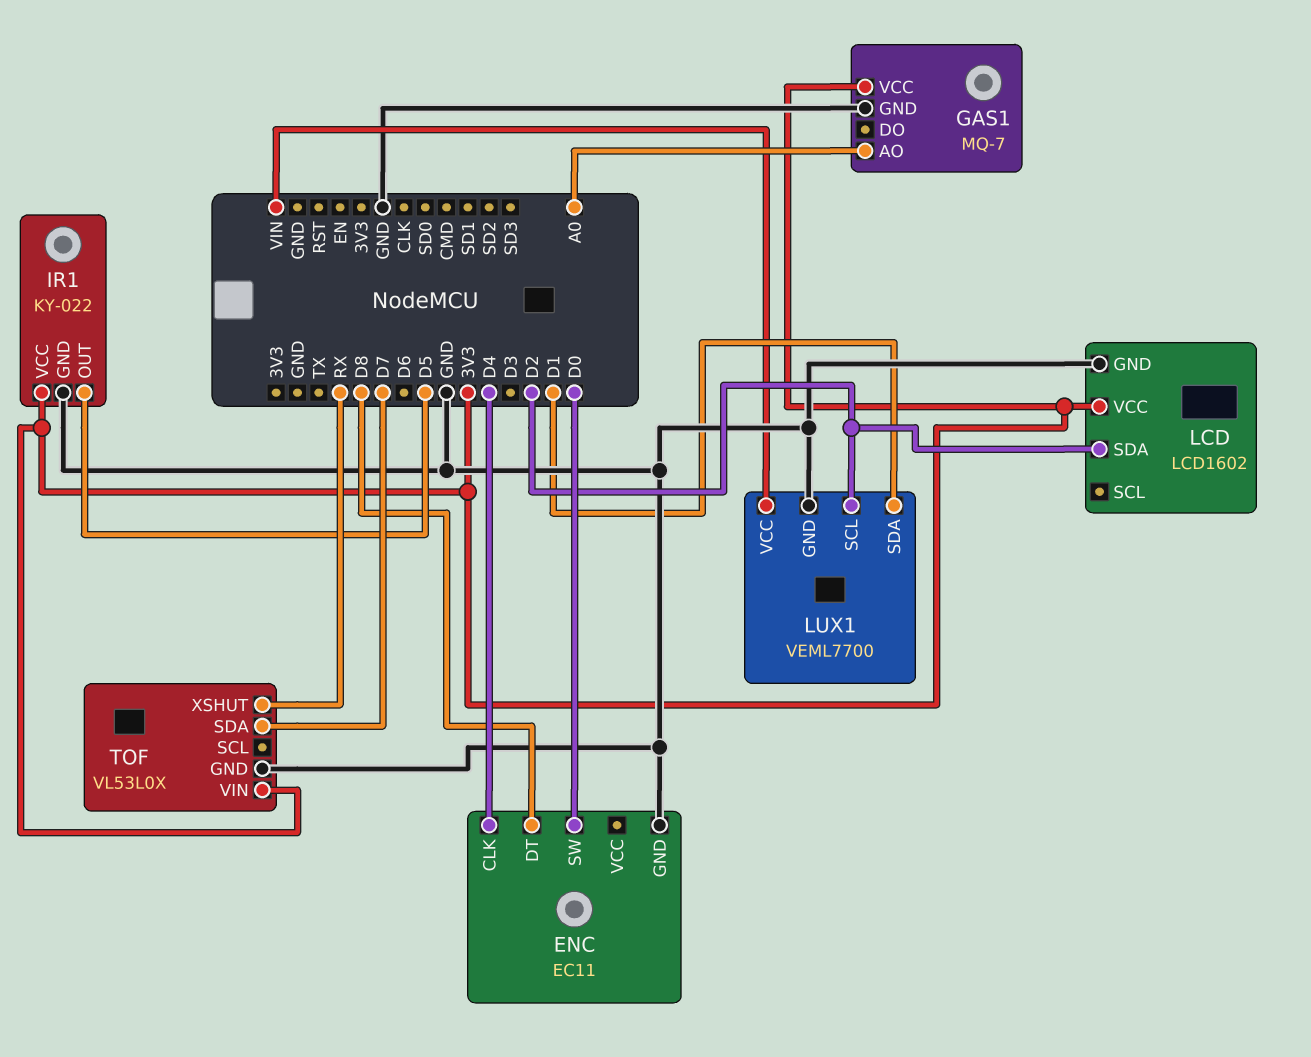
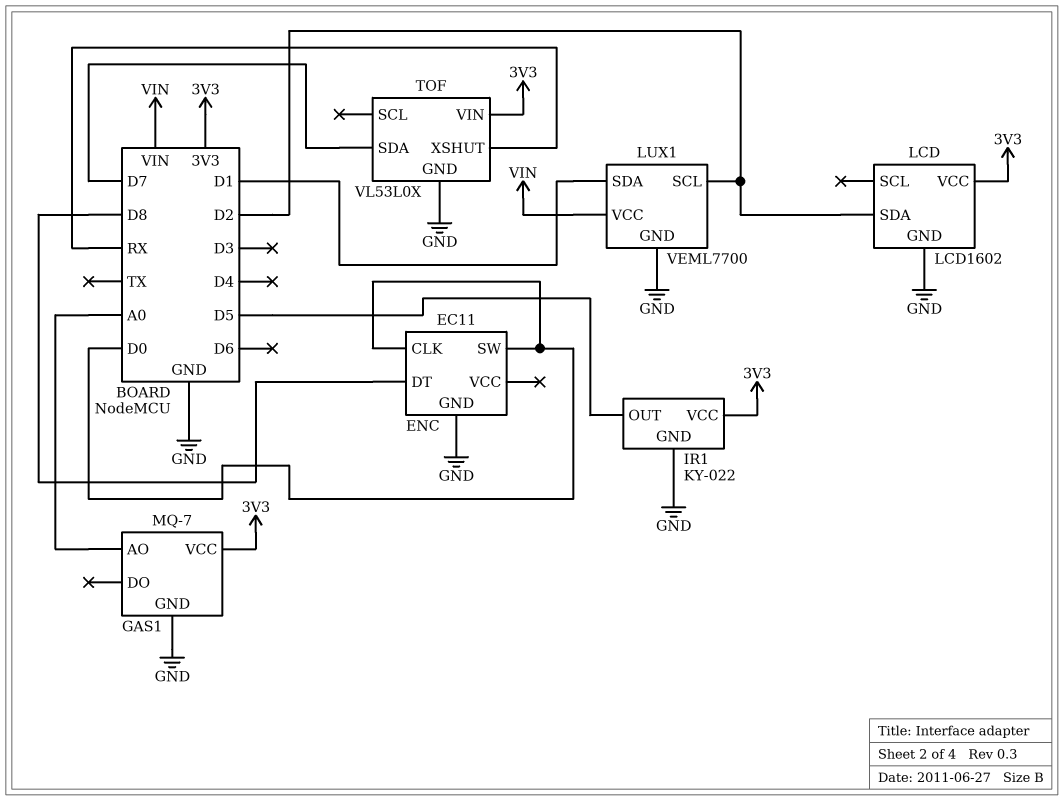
ENC pin CLK: D4 -> D0

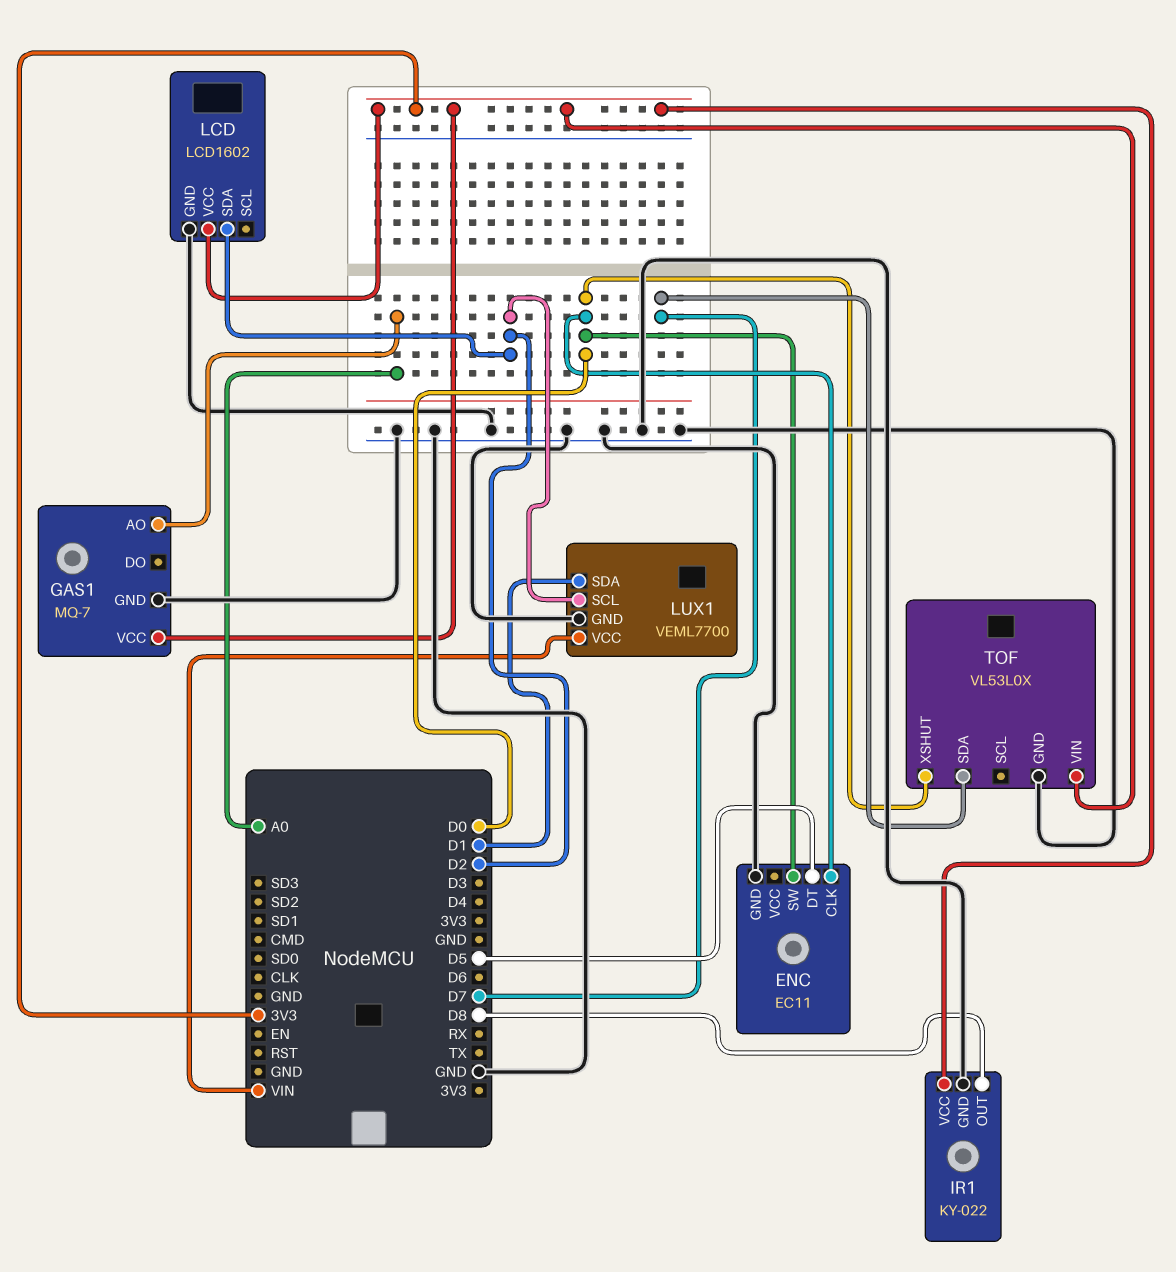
ENC pin DT: D8 -> D5
IR1 pin OUT: D5 -> D8
TOF pin XSHUT: RX -> D0

